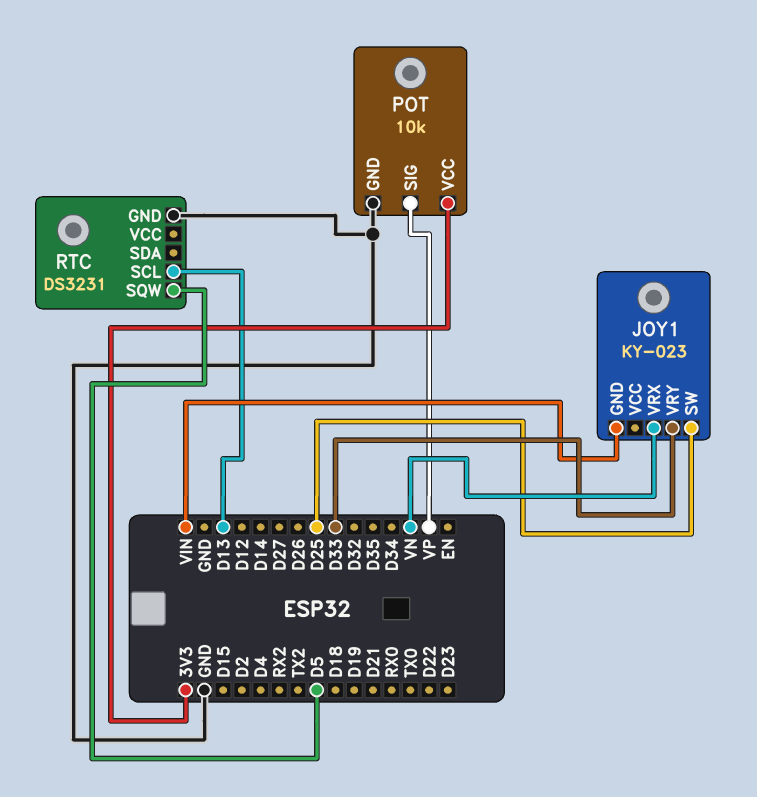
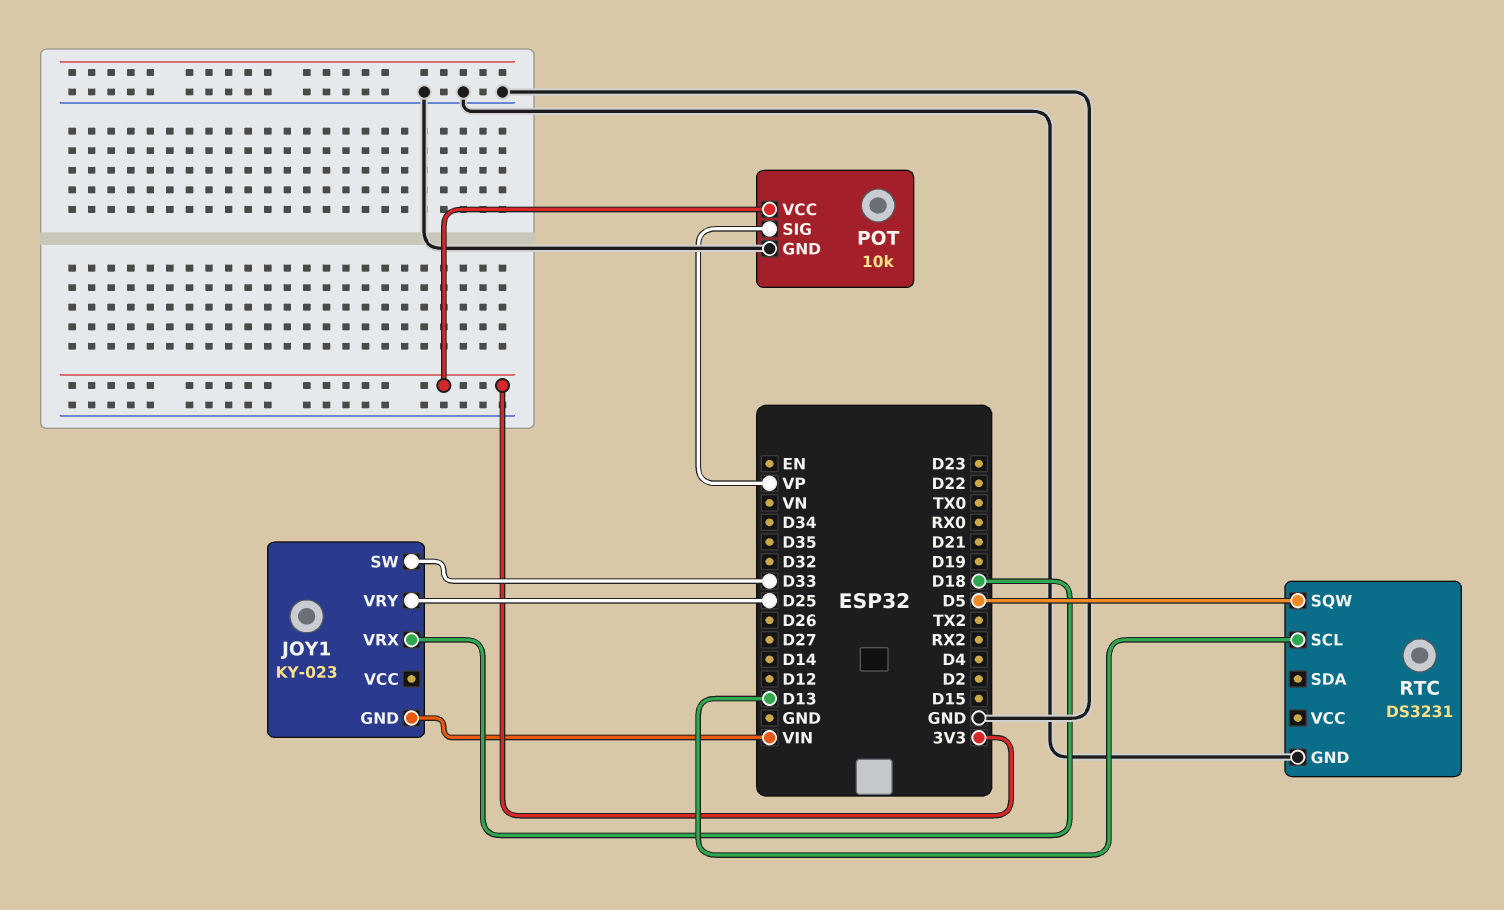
JOY1 pin SW: D25 -> D33
JOY1 pin VRX: VN -> D18
JOY1 pin VRY: D33 -> D25

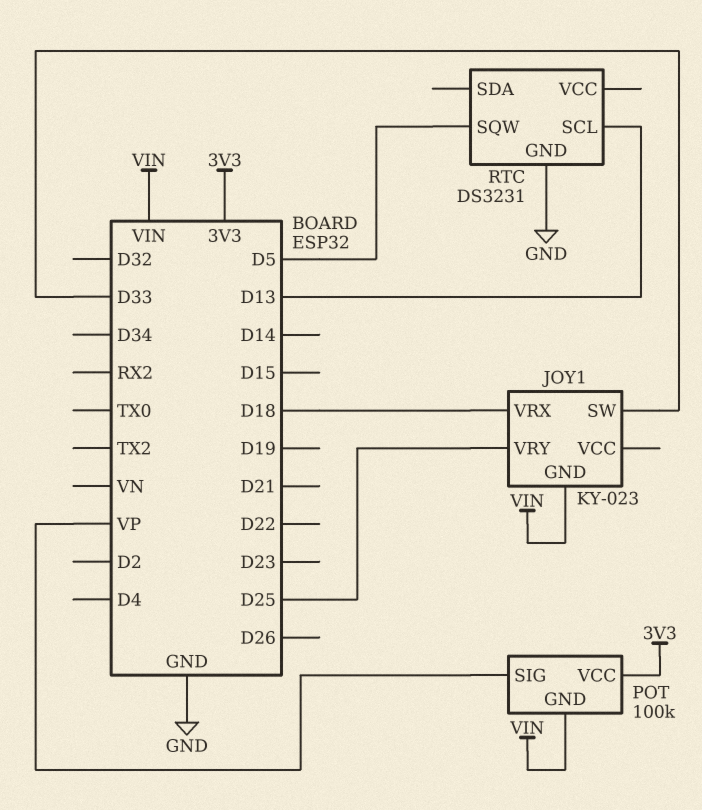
POT: 10k -> 100k
POT pin GND: GND -> VIN

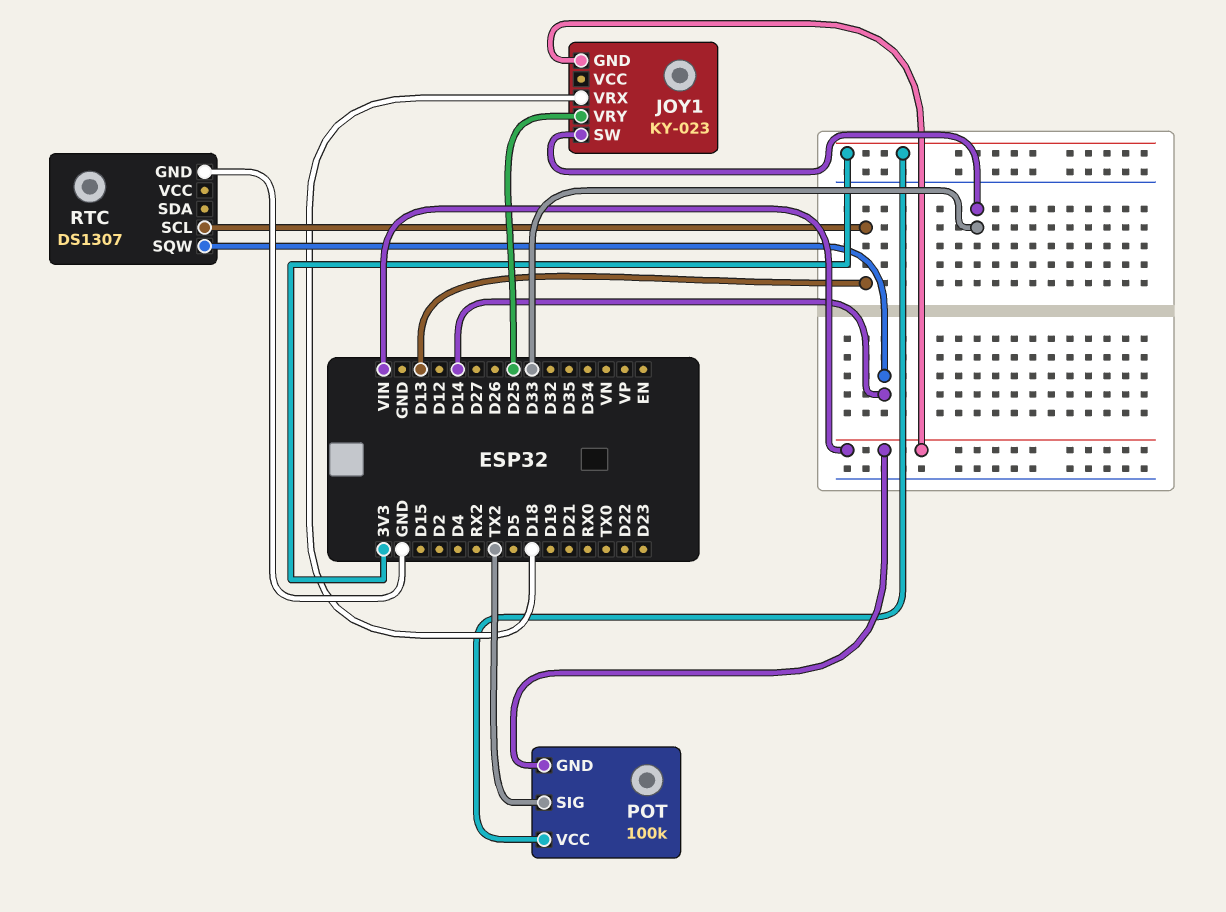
POT pin SIG: VP -> TX2
RTC: DS3231 -> DS1307
RTC pin SQW: D5 -> D14

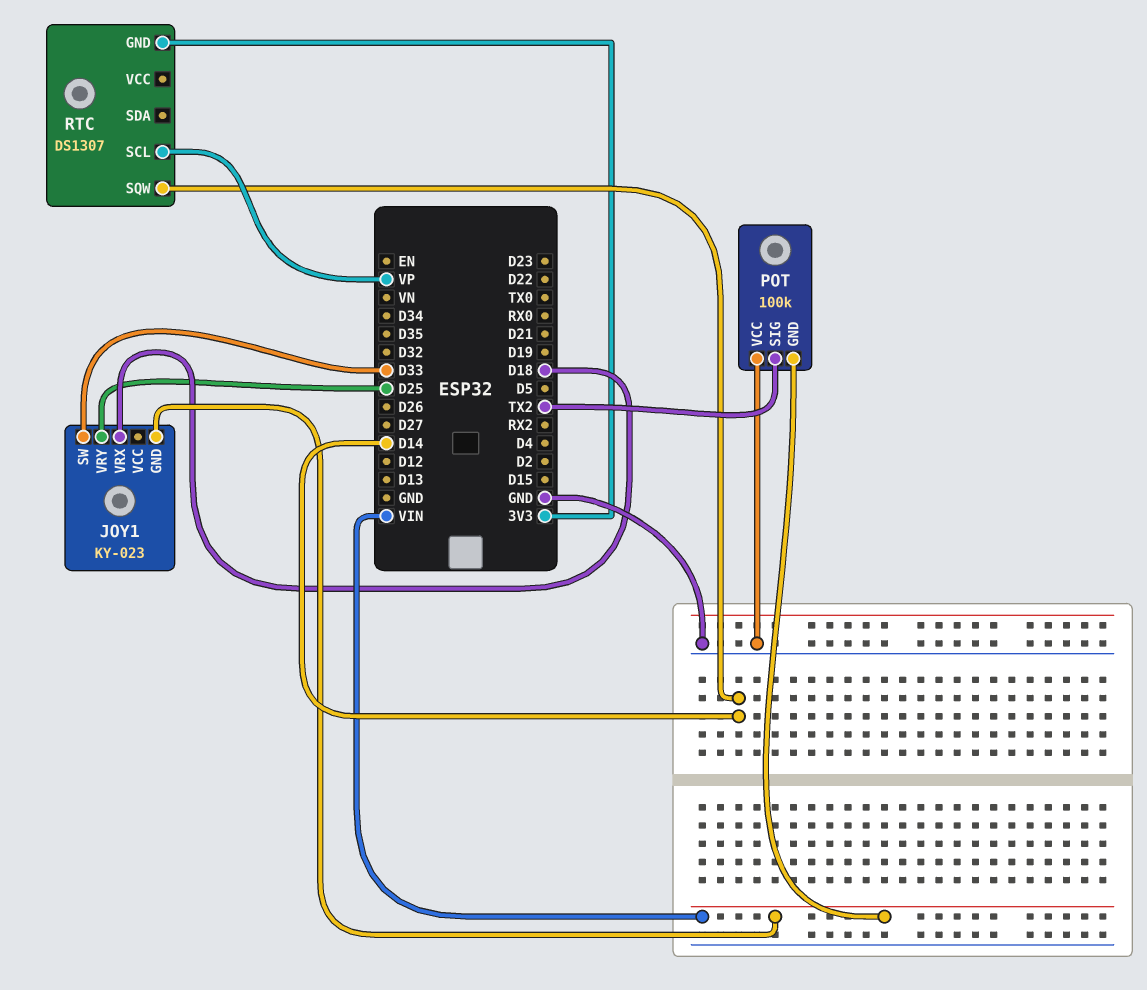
POT pin VCC: 3V3 -> GND
RTC pin GND: GND -> 3V3
RTC pin SCL: D13 -> VP

